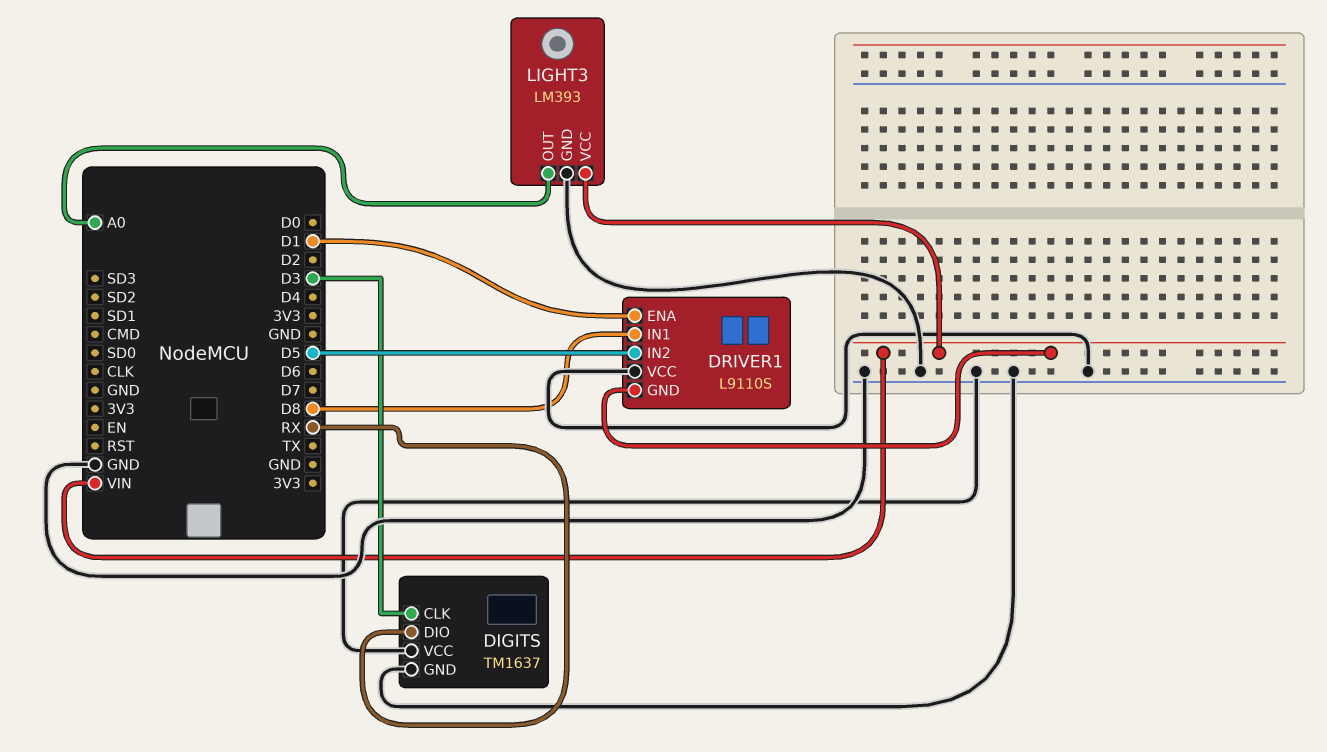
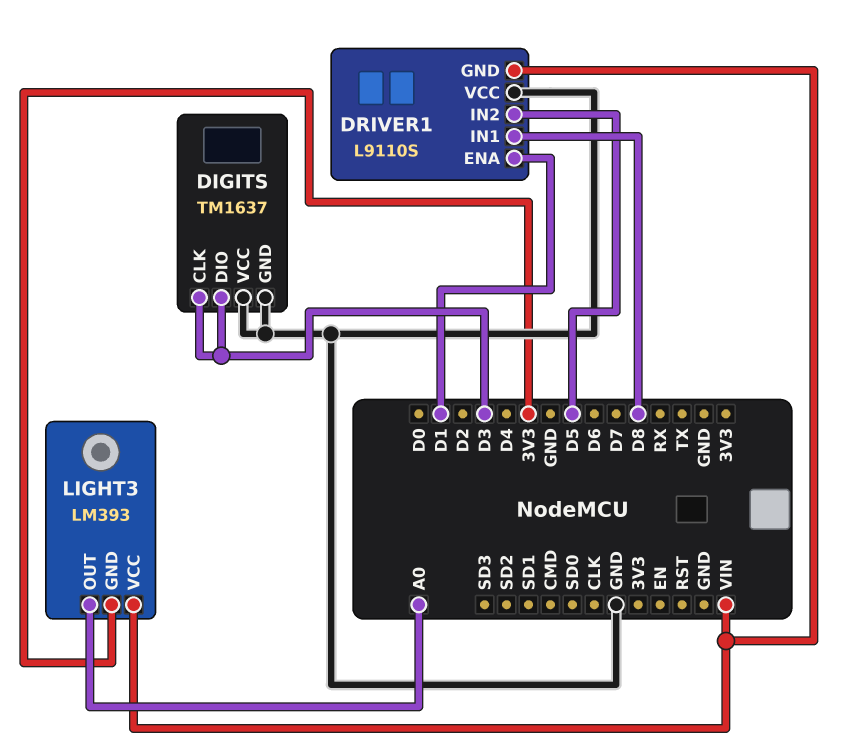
DIGITS pin DIO: RX -> D3
LIGHT3 pin GND: GND -> 3V3

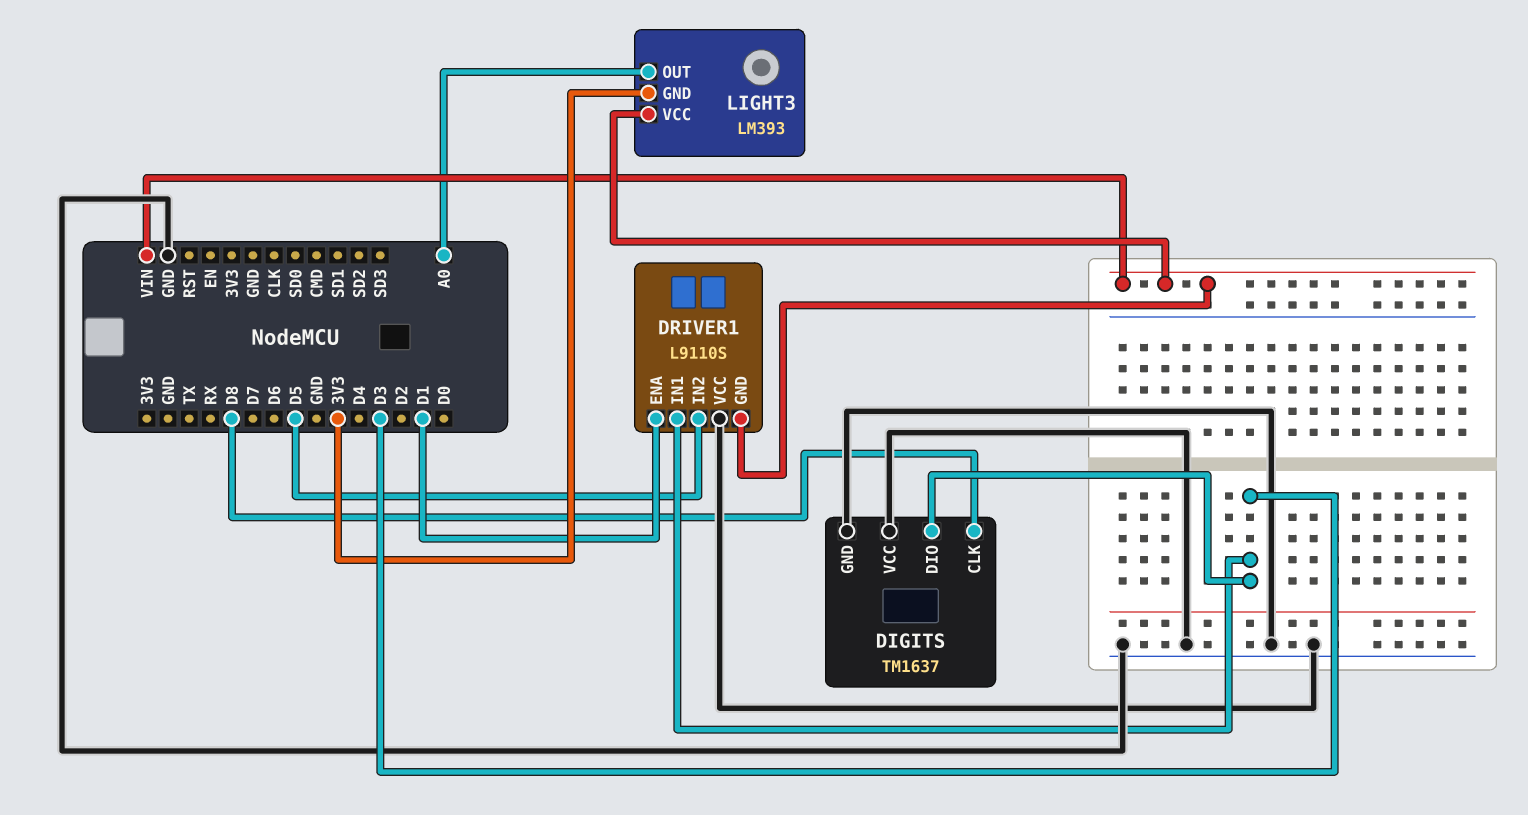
DIGITS pin CLK: D3 -> D8
DRIVER1 pin IN1: D8 -> D3

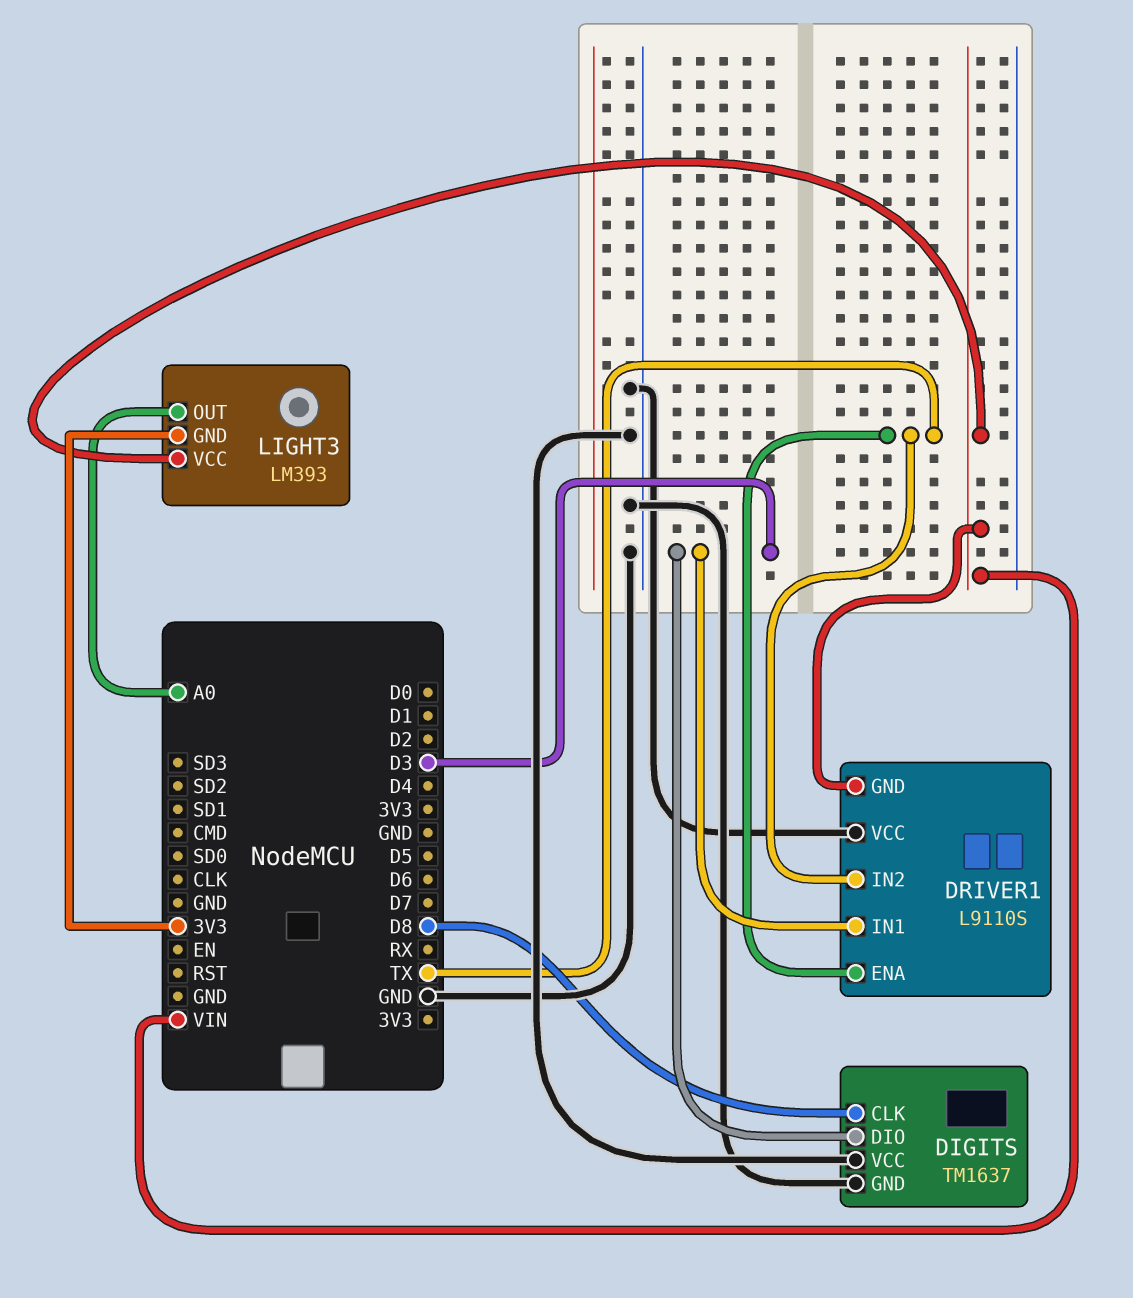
DRIVER1 pin ENA: D1 -> TX
DRIVER1 pin IN2: D5 -> TX

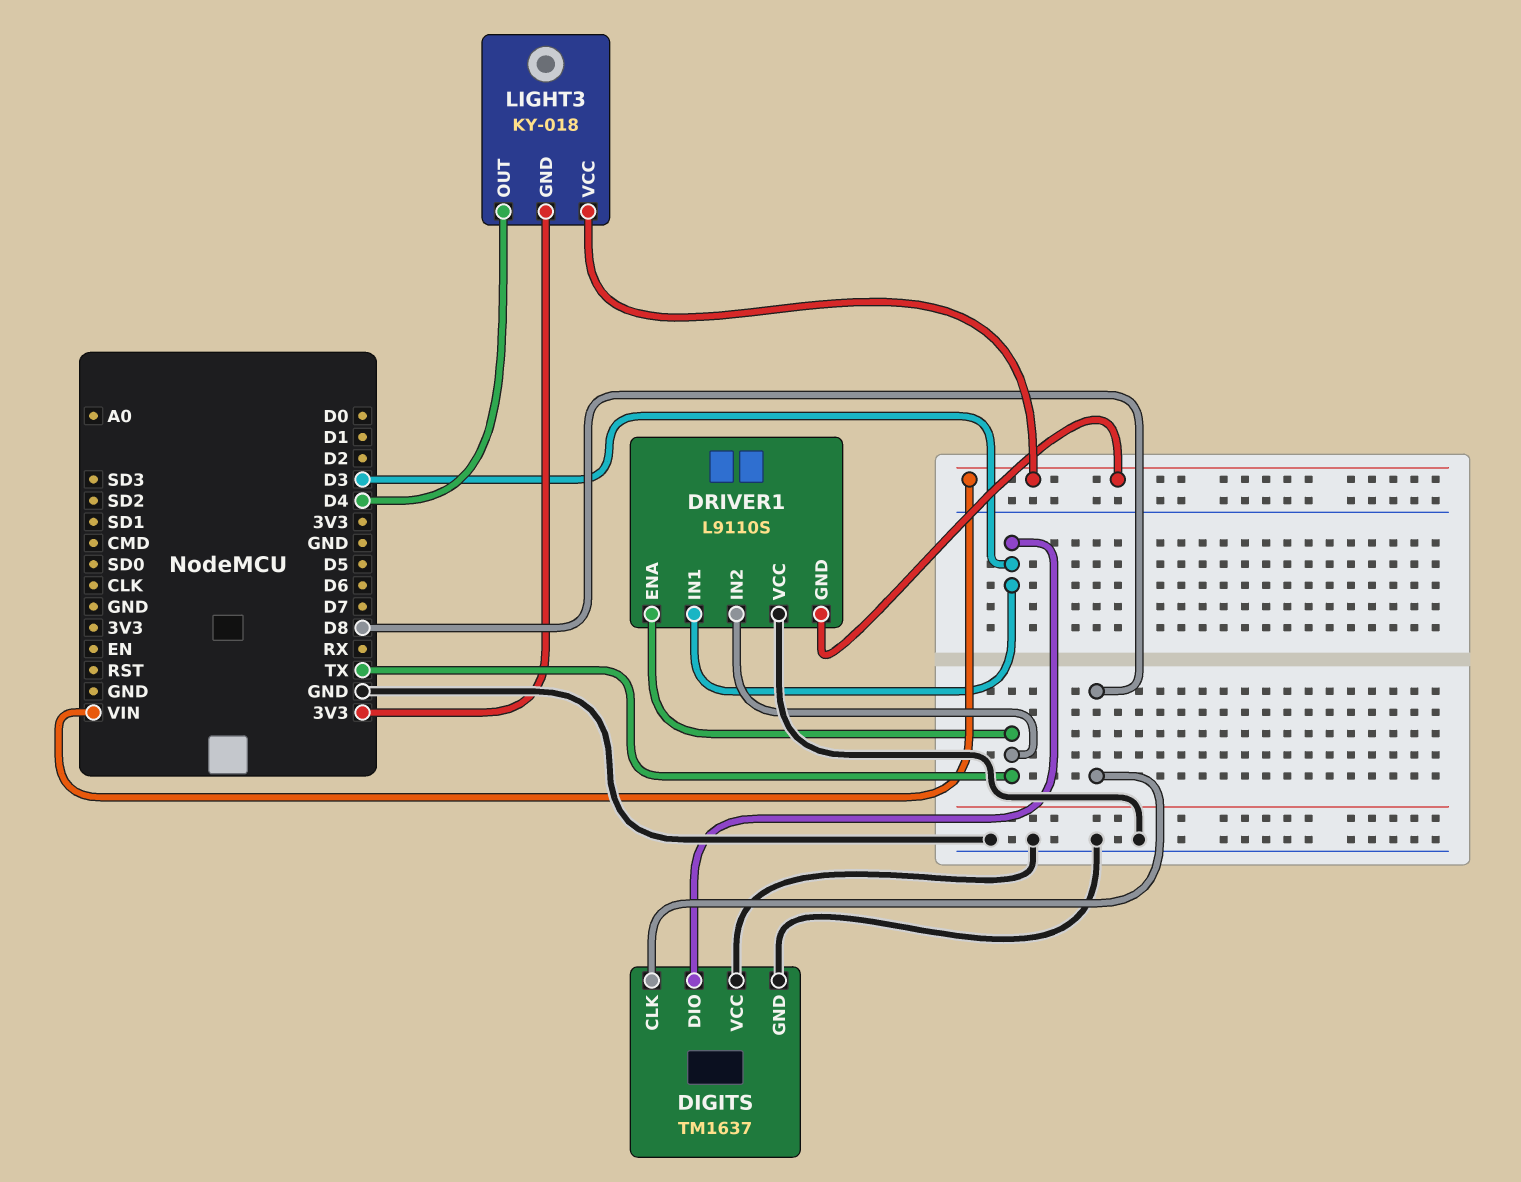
LIGHT3: LM393 -> KY-018
LIGHT3 pin OUT: A0 -> D4

